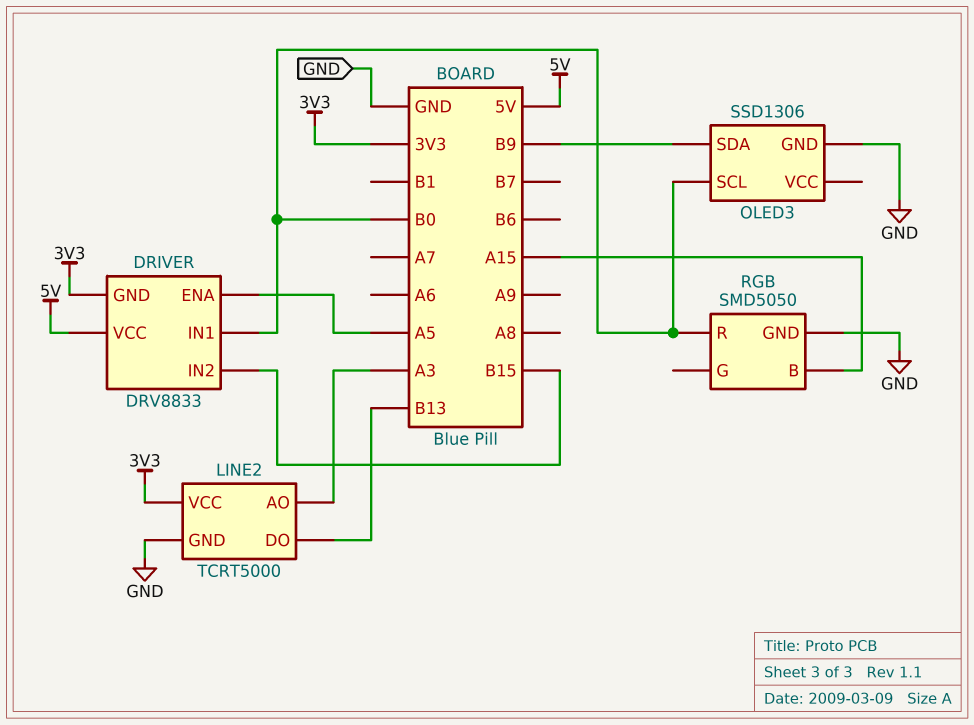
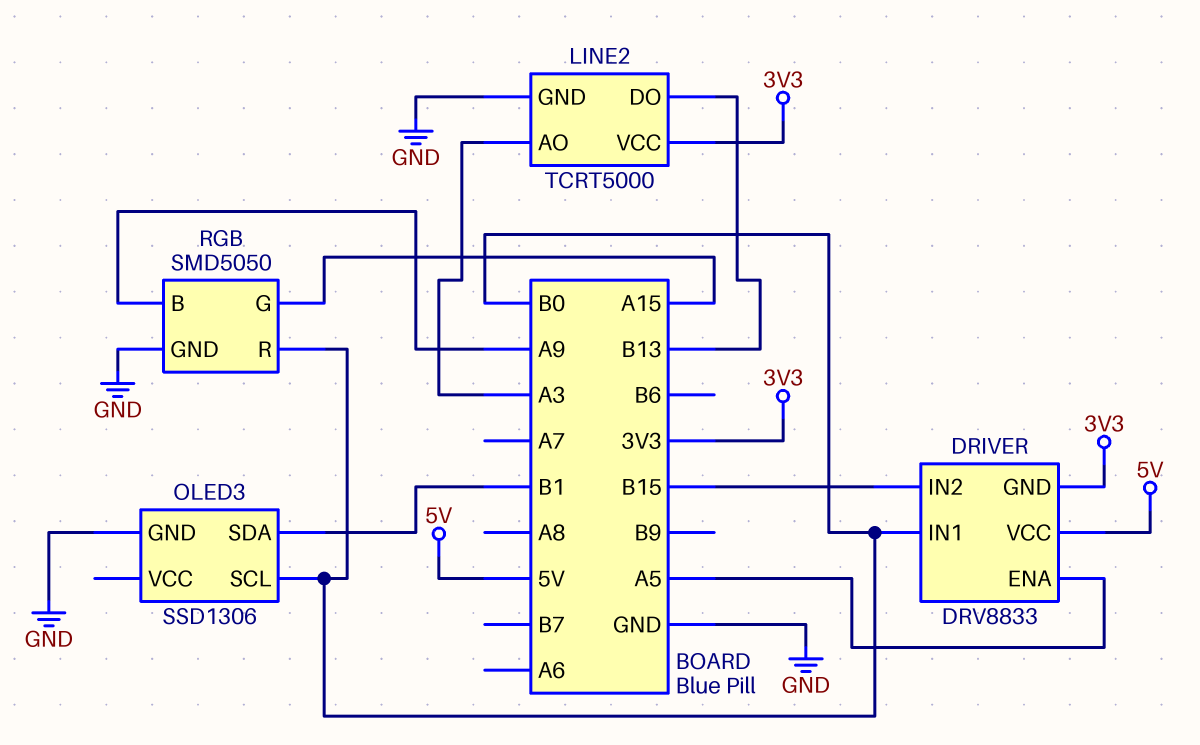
OLED3 pin SDA: B9 -> B1
RGB pin B: A15 -> A9
RGB pin G: none -> A15

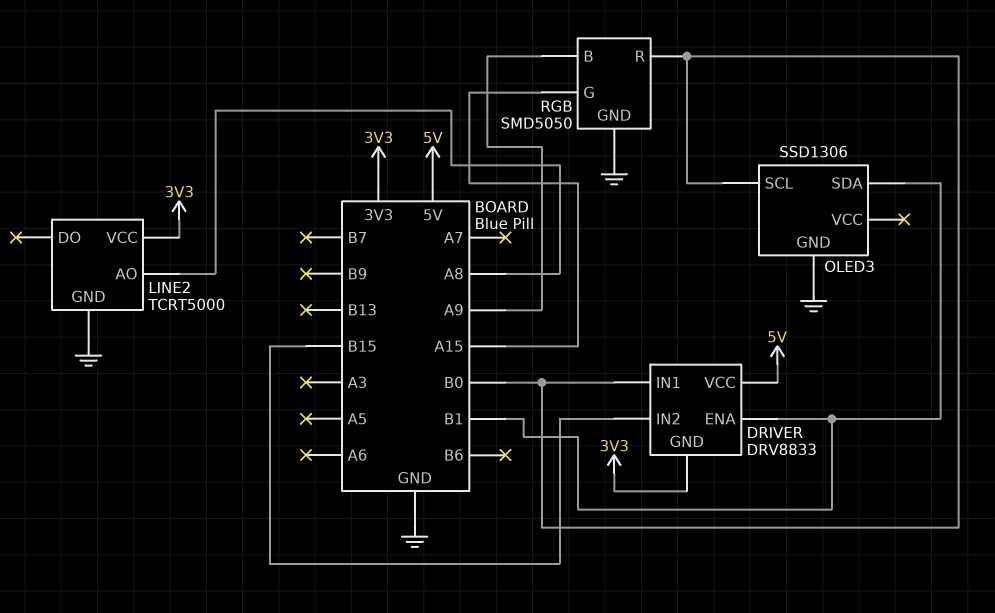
DRIVER pin ENA: A5 -> B1
LINE2 pin AO: A3 -> A8
LINE2 pin DO: B13 -> none

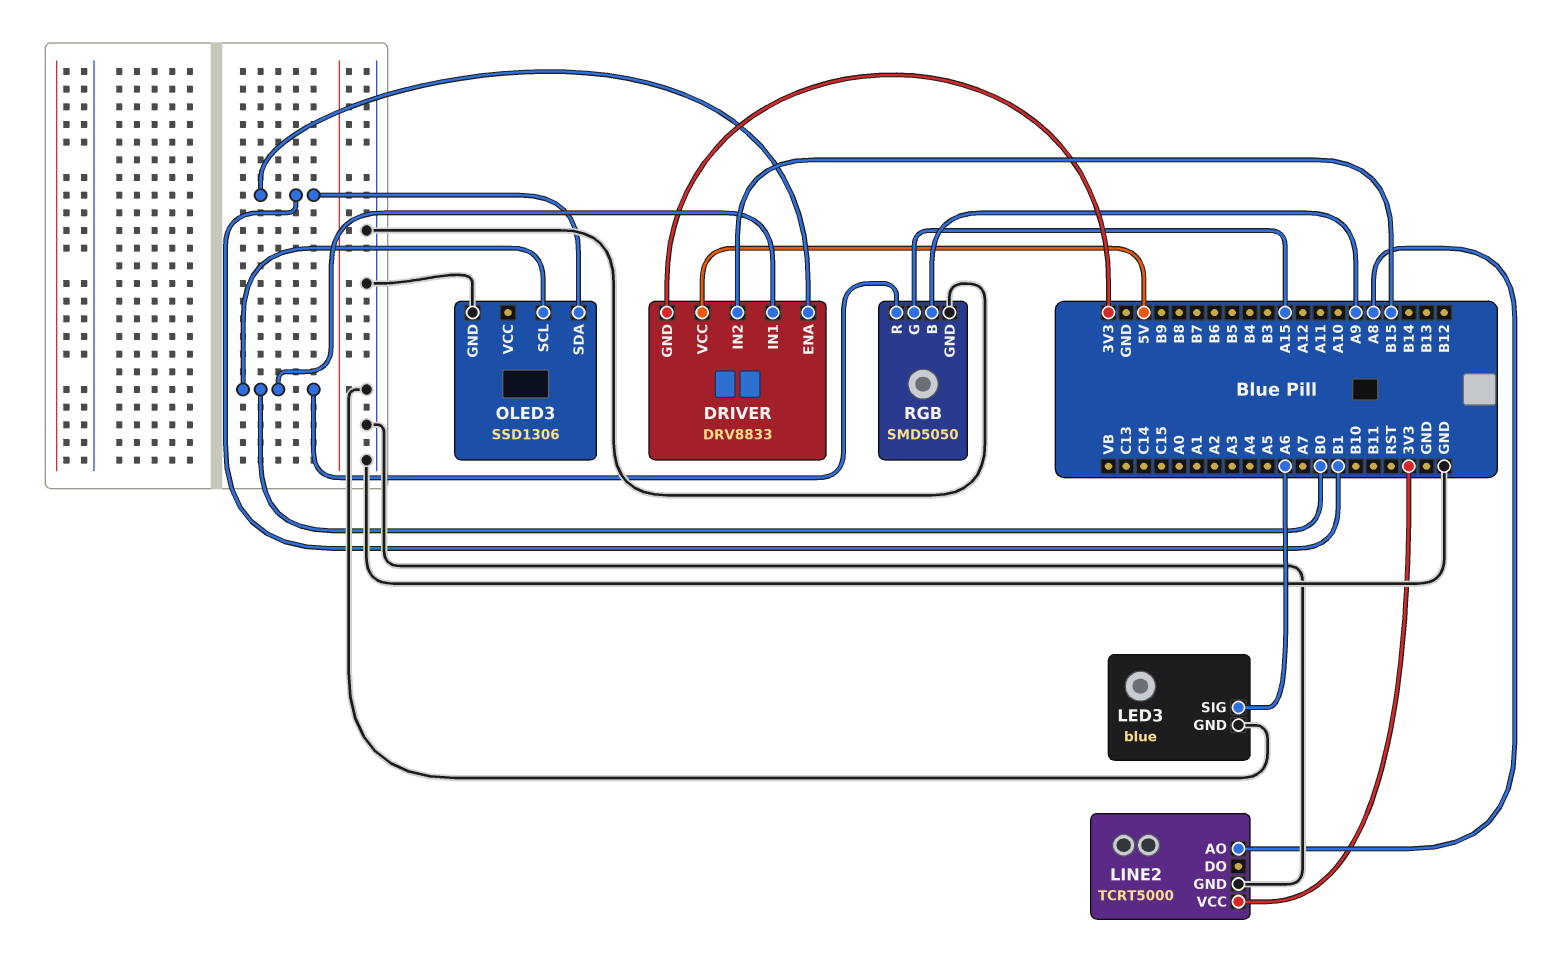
LED3: none -> blue
LED3 pin GND: none -> GND
LED3 pin SIG: none -> A6

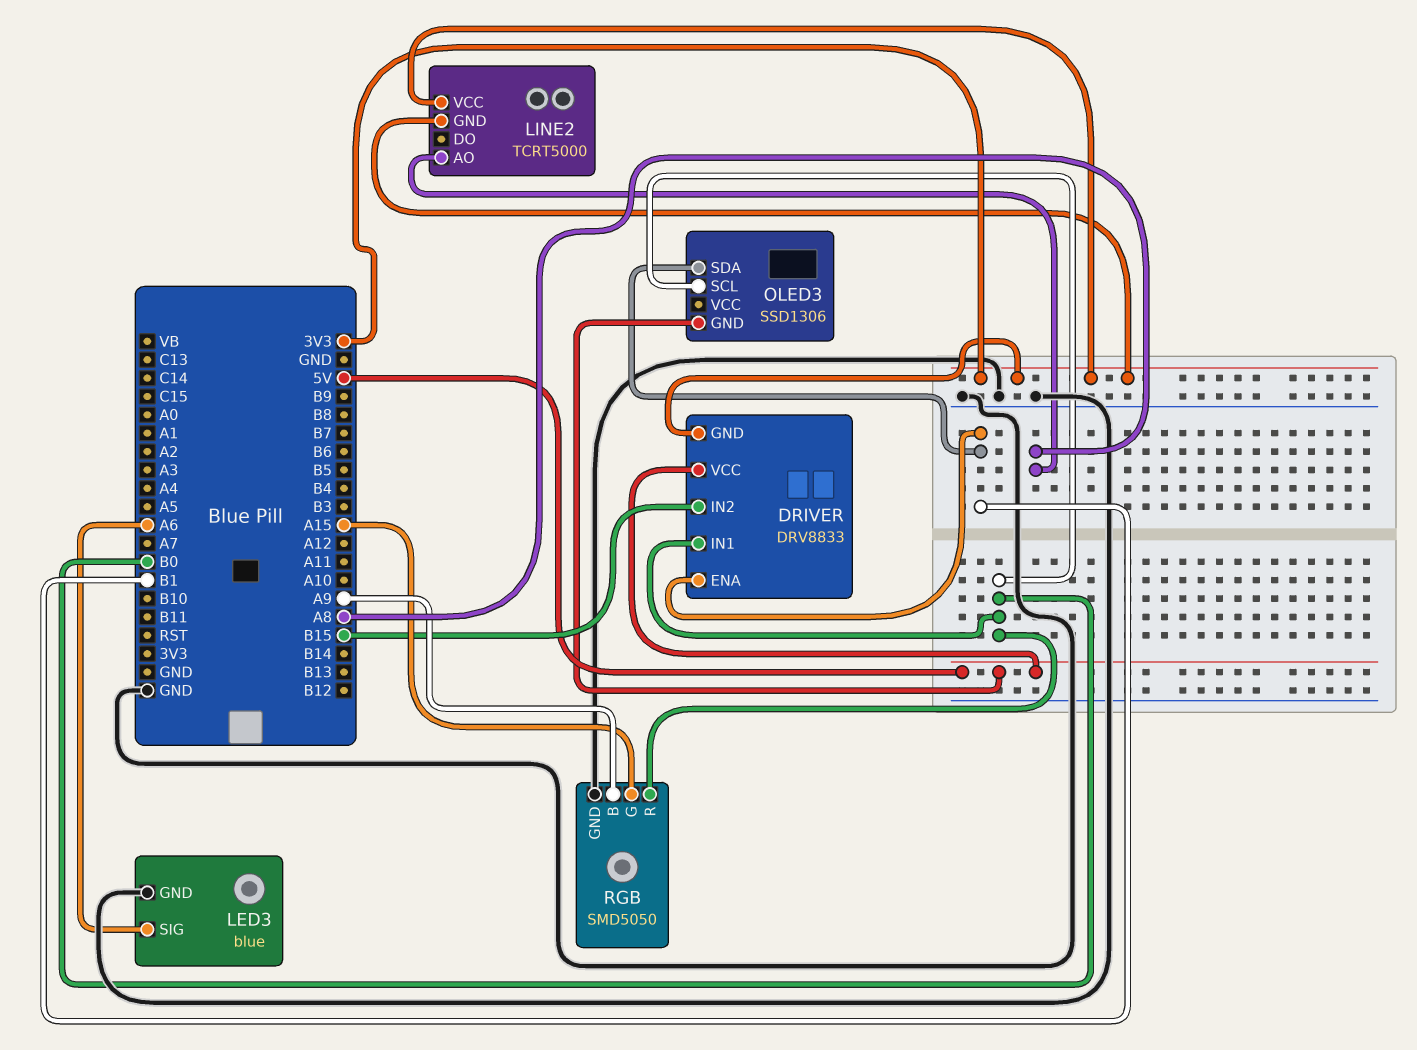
LINE2 pin GND: GND -> 3V3
OLED3 pin GND: GND -> 5V

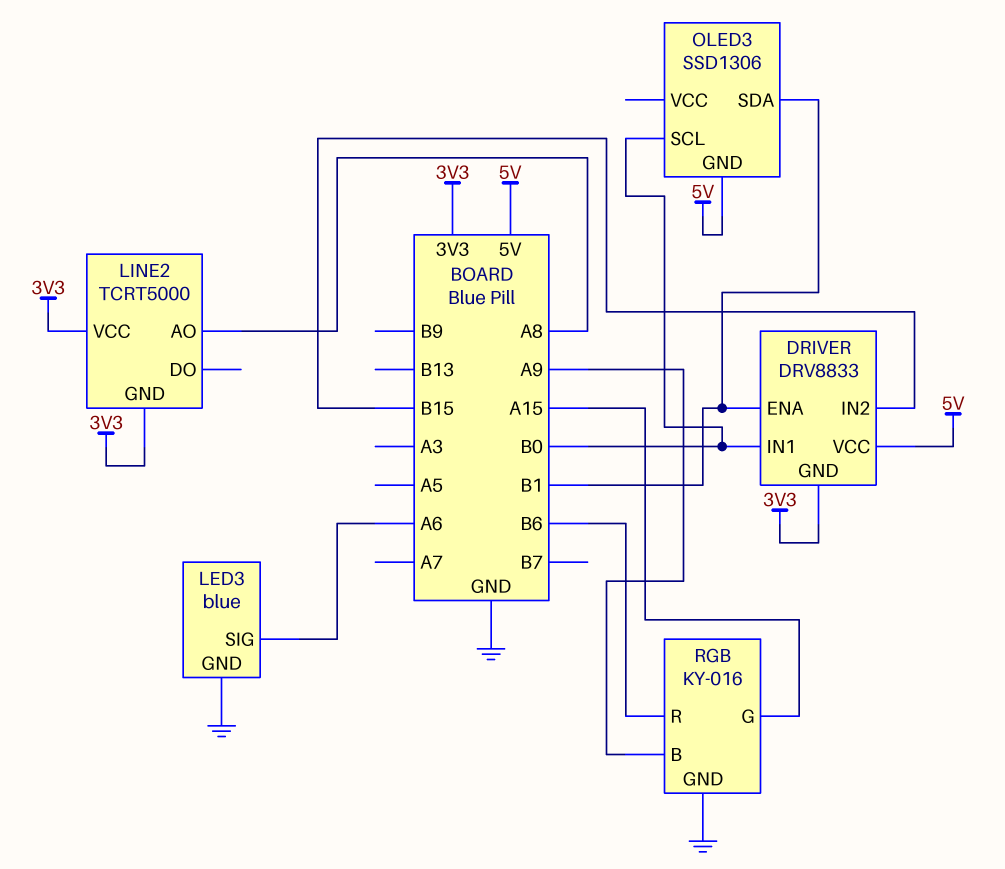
RGB: SMD5050 -> KY-016
RGB pin R: B0 -> B6

